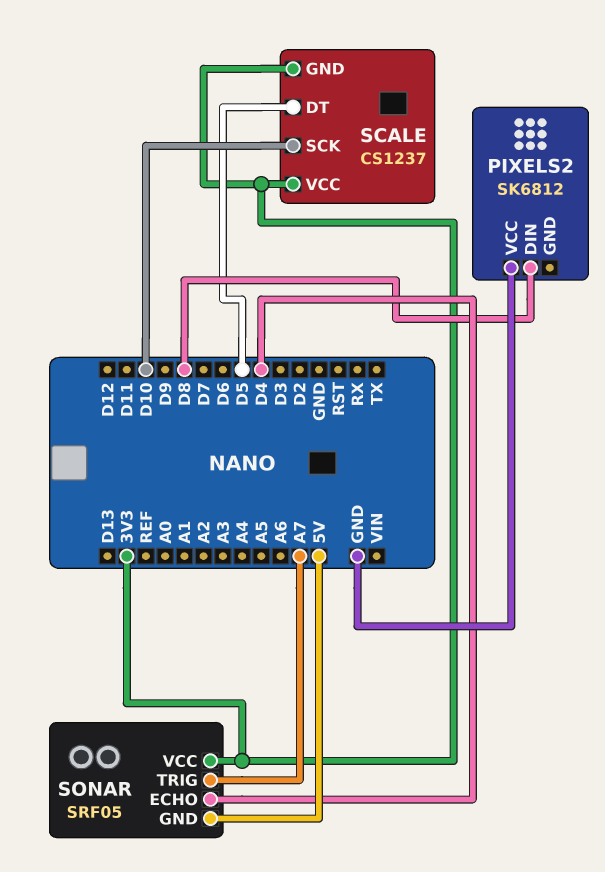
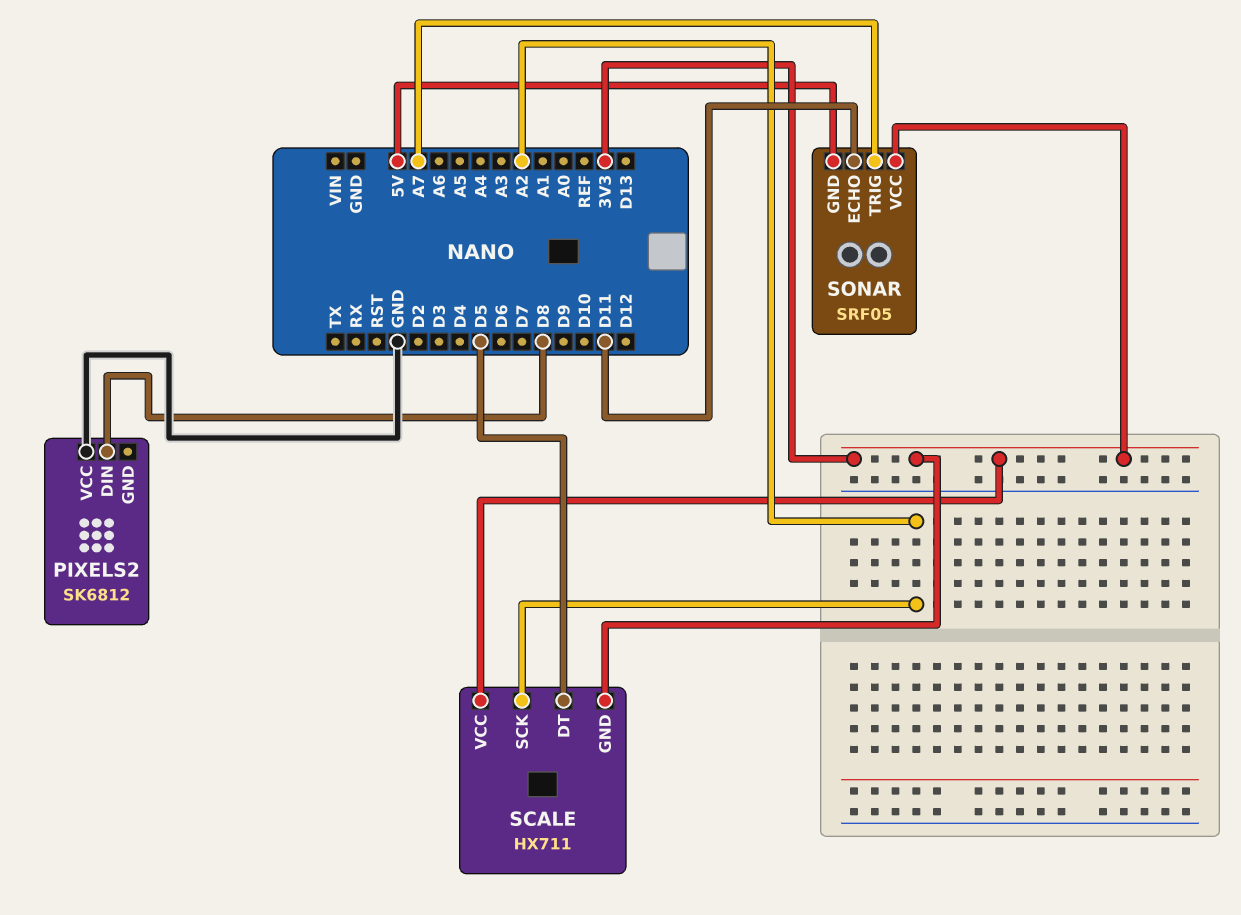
SCALE: CS1237 -> HX711
SCALE pin SCK: D10 -> A2
SONAR pin ECHO: D4 -> D11

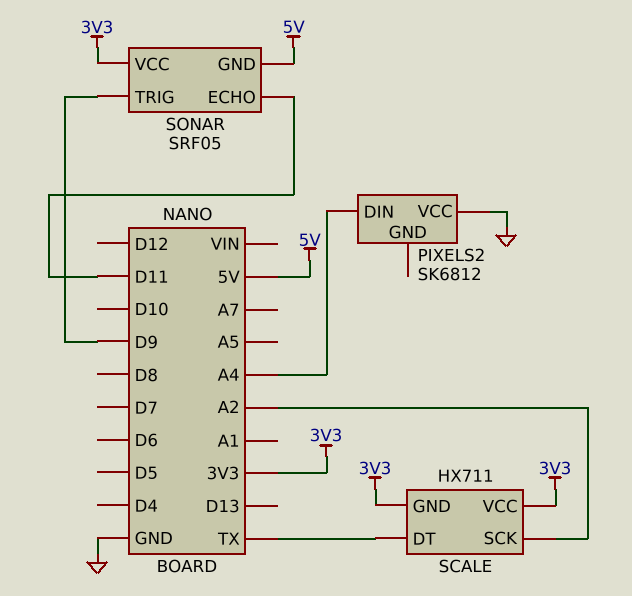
PIXELS2 pin DIN: D8 -> A4
SCALE pin DT: D5 -> TX
SONAR pin TRIG: A7 -> D9

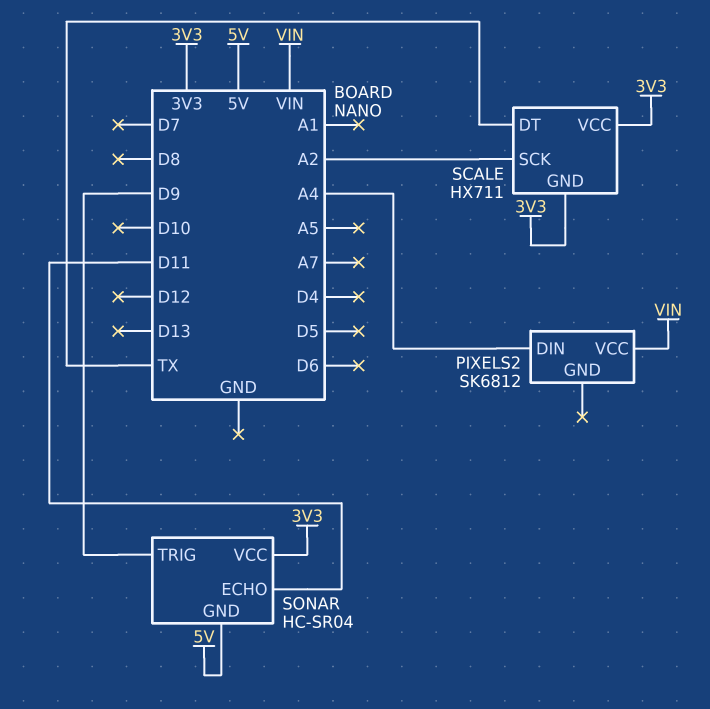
PIXELS2 pin VCC: GND -> VIN
SONAR: SRF05 -> HC-SR04

